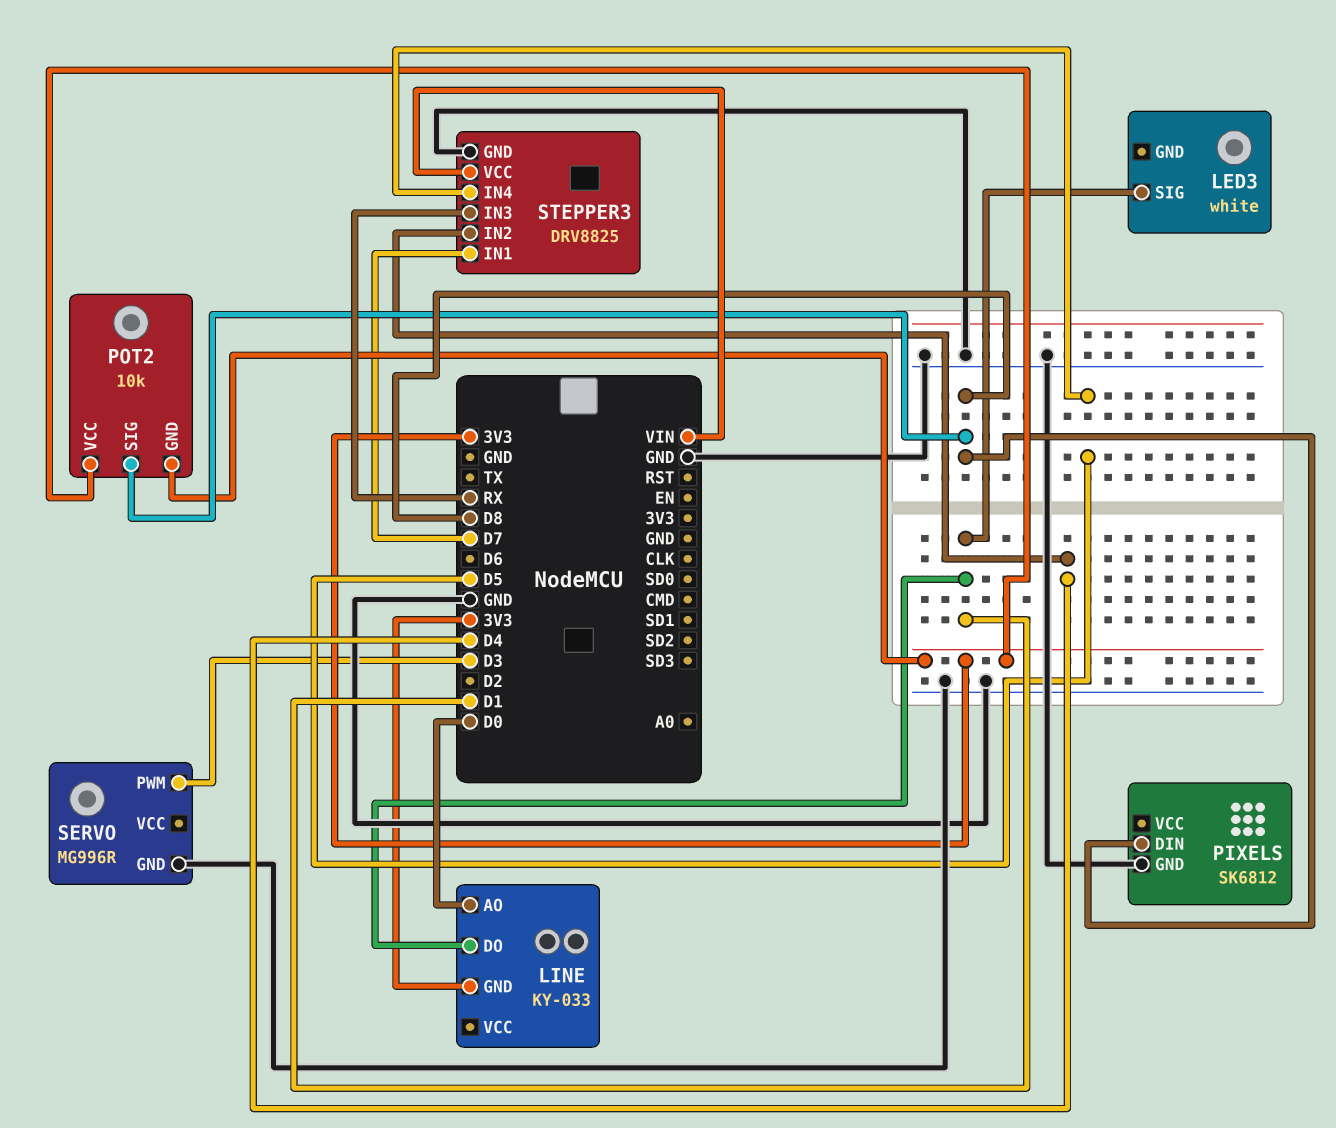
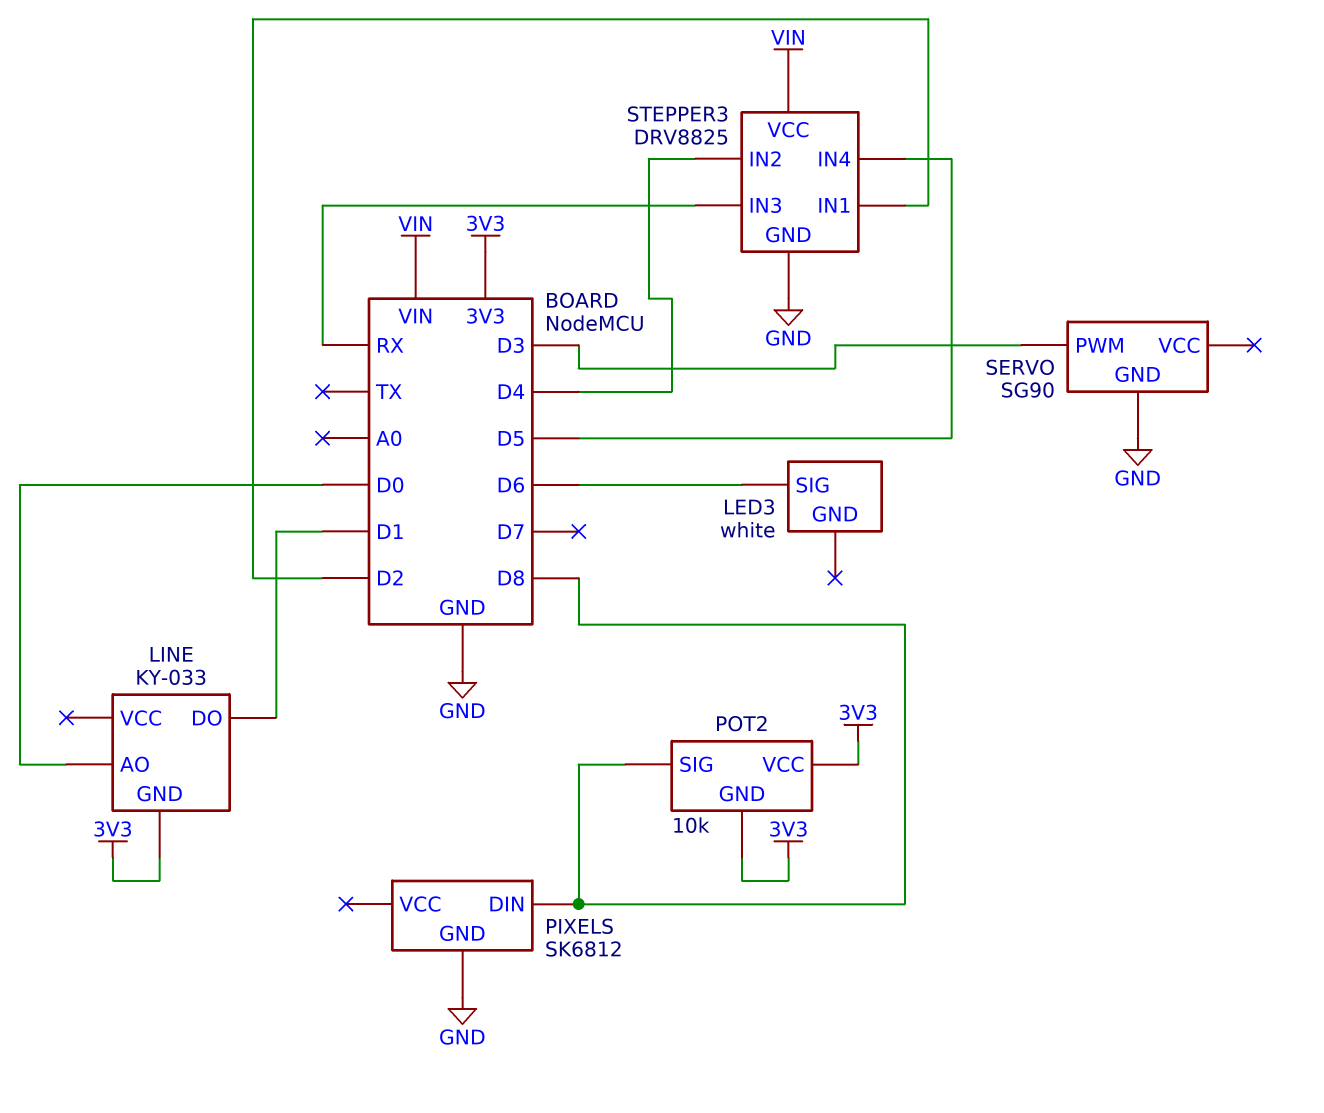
LED3 pin SIG: D1 -> D6
SERVO: MG996R -> SG90
STEPPER3 pin IN1: D7 -> D2

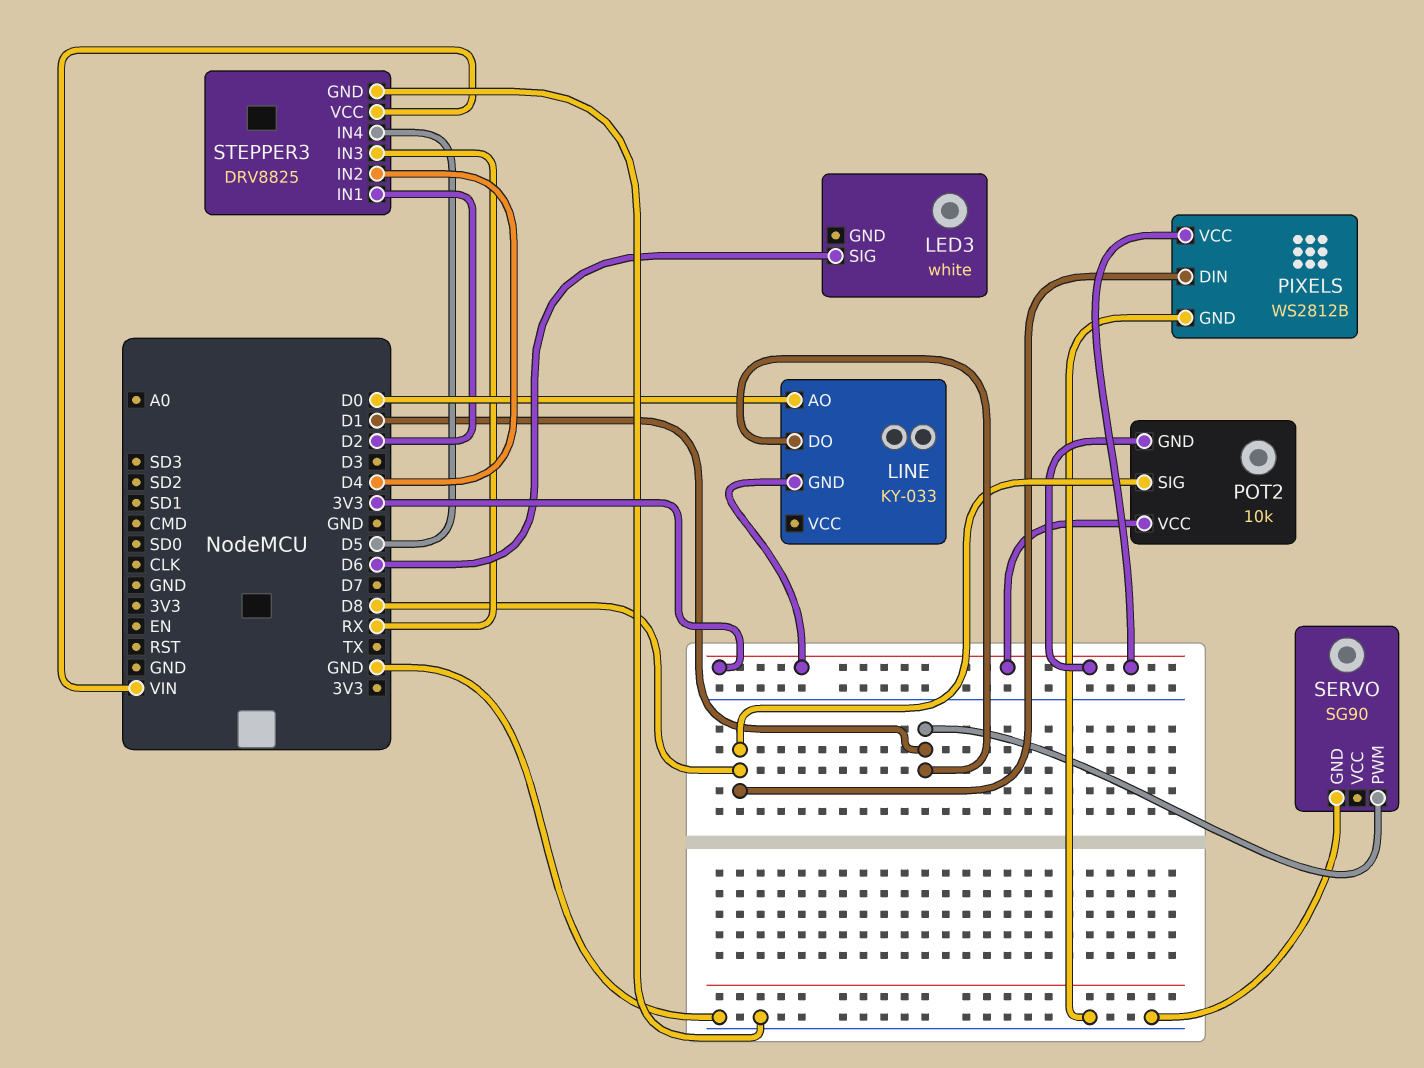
PIXELS: SK6812 -> WS2812B
PIXELS pin VCC: none -> 3V3
SERVO pin PWM: D3 -> D1

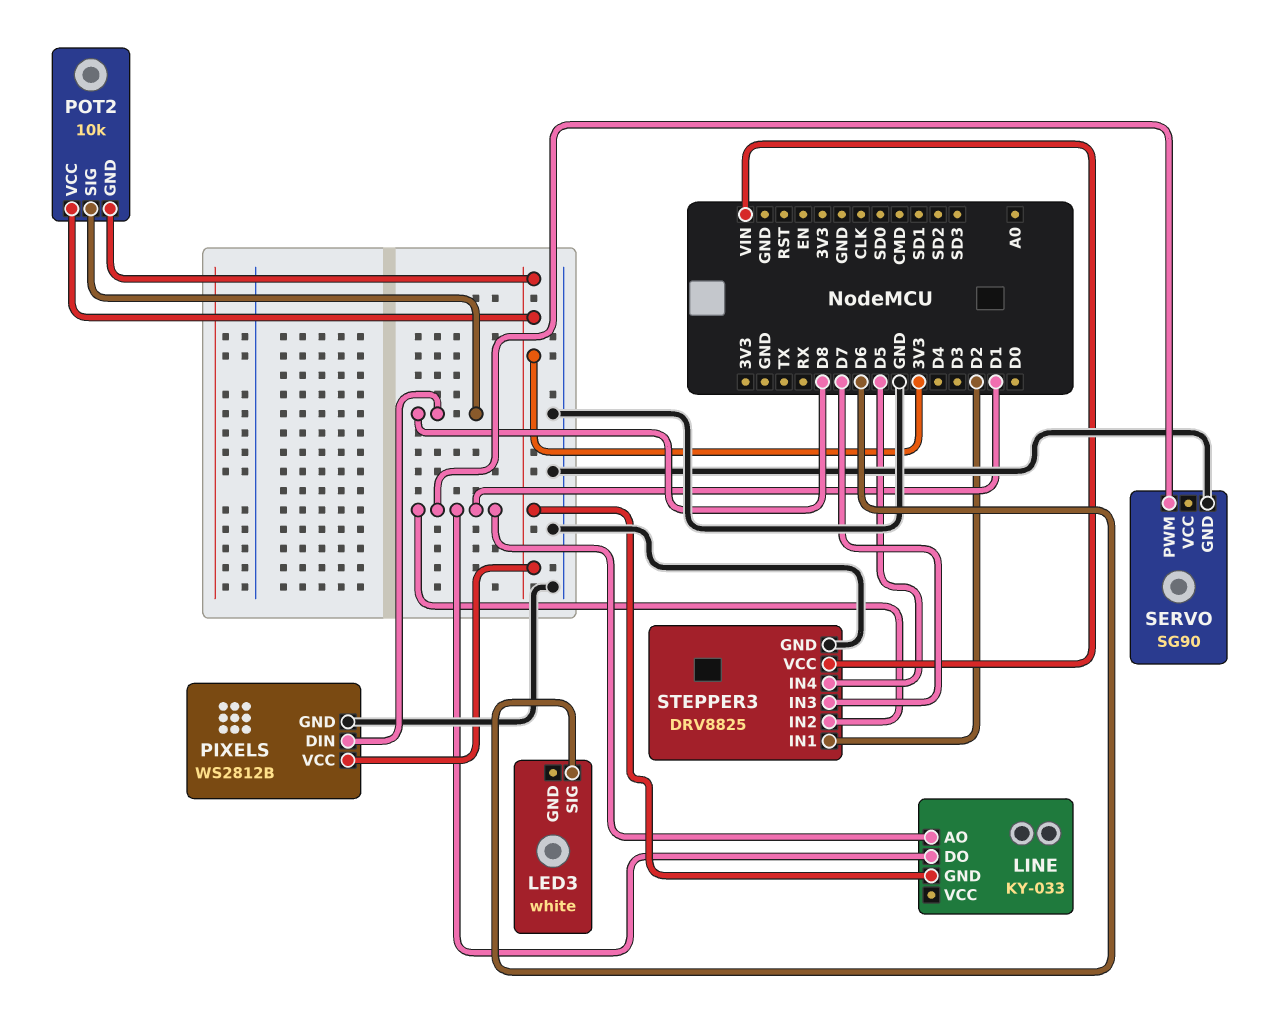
LINE pin AO: D0 -> D1
STEPPER3 pin IN2: D4 -> D1
STEPPER3 pin IN3: RX -> D7

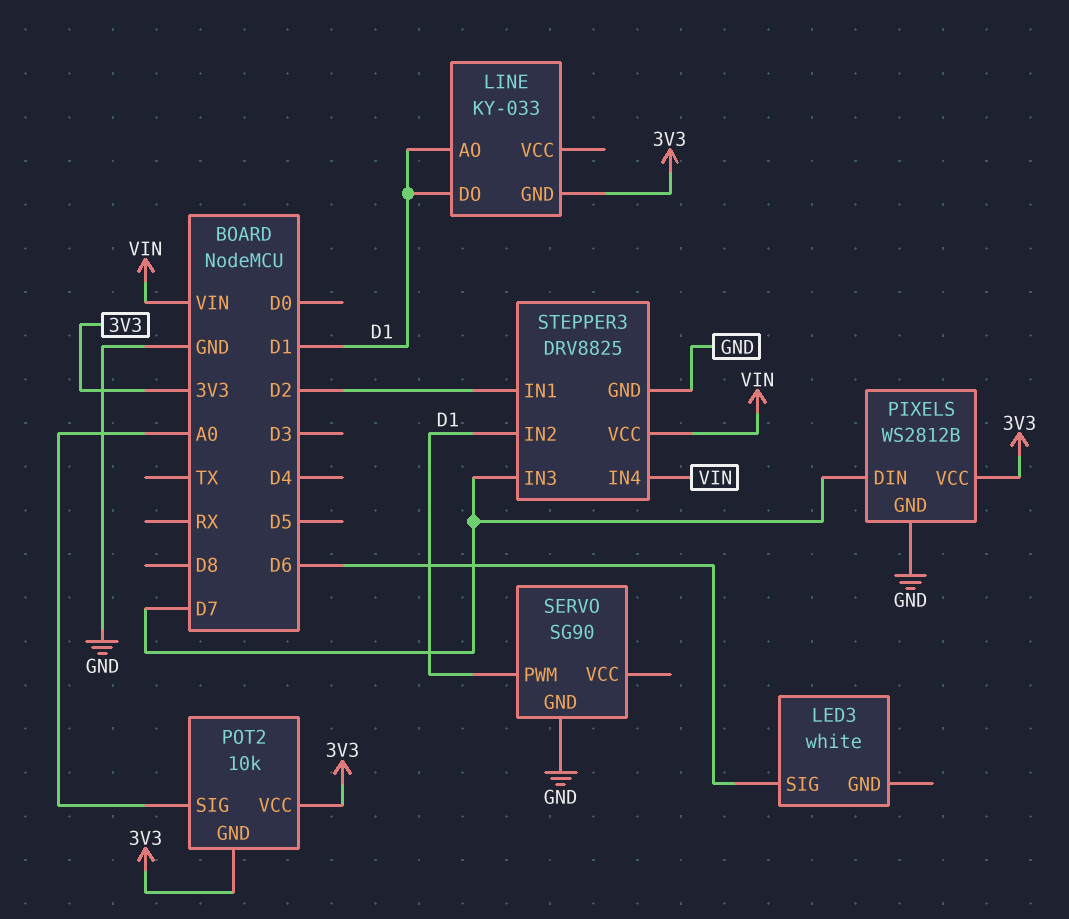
PIXELS pin DIN: D8 -> D7
POT2 pin SIG: D8 -> A0
STEPPER3 pin IN4: D5 -> VIN

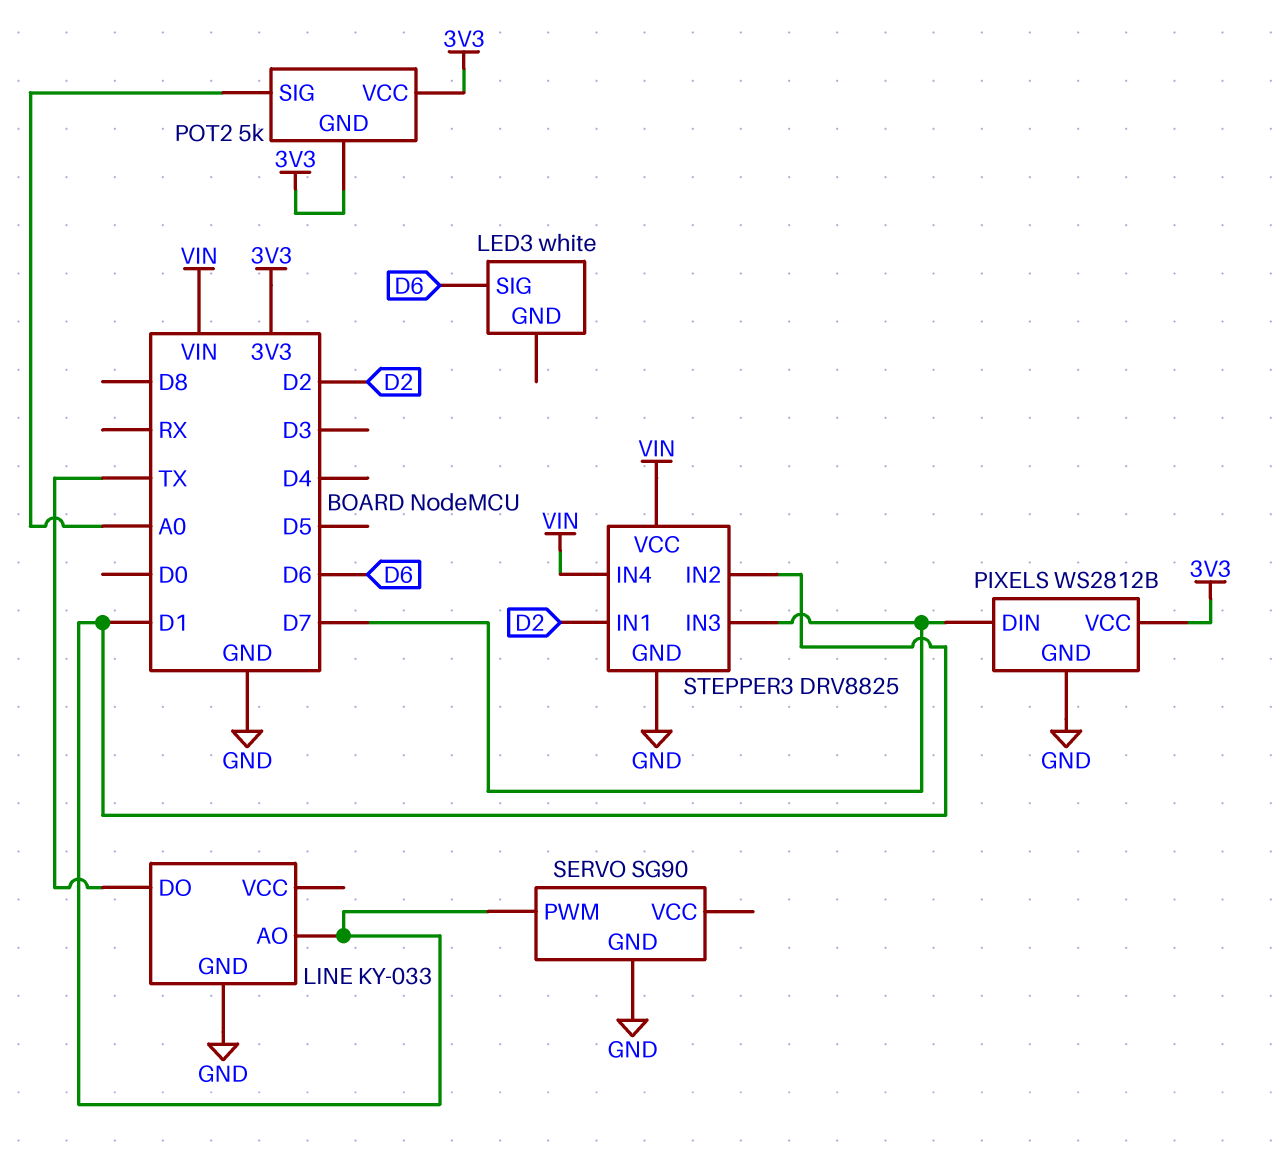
LINE pin DO: D1 -> TX
LINE pin GND: 3V3 -> GND
POT2: 10k -> 5k

